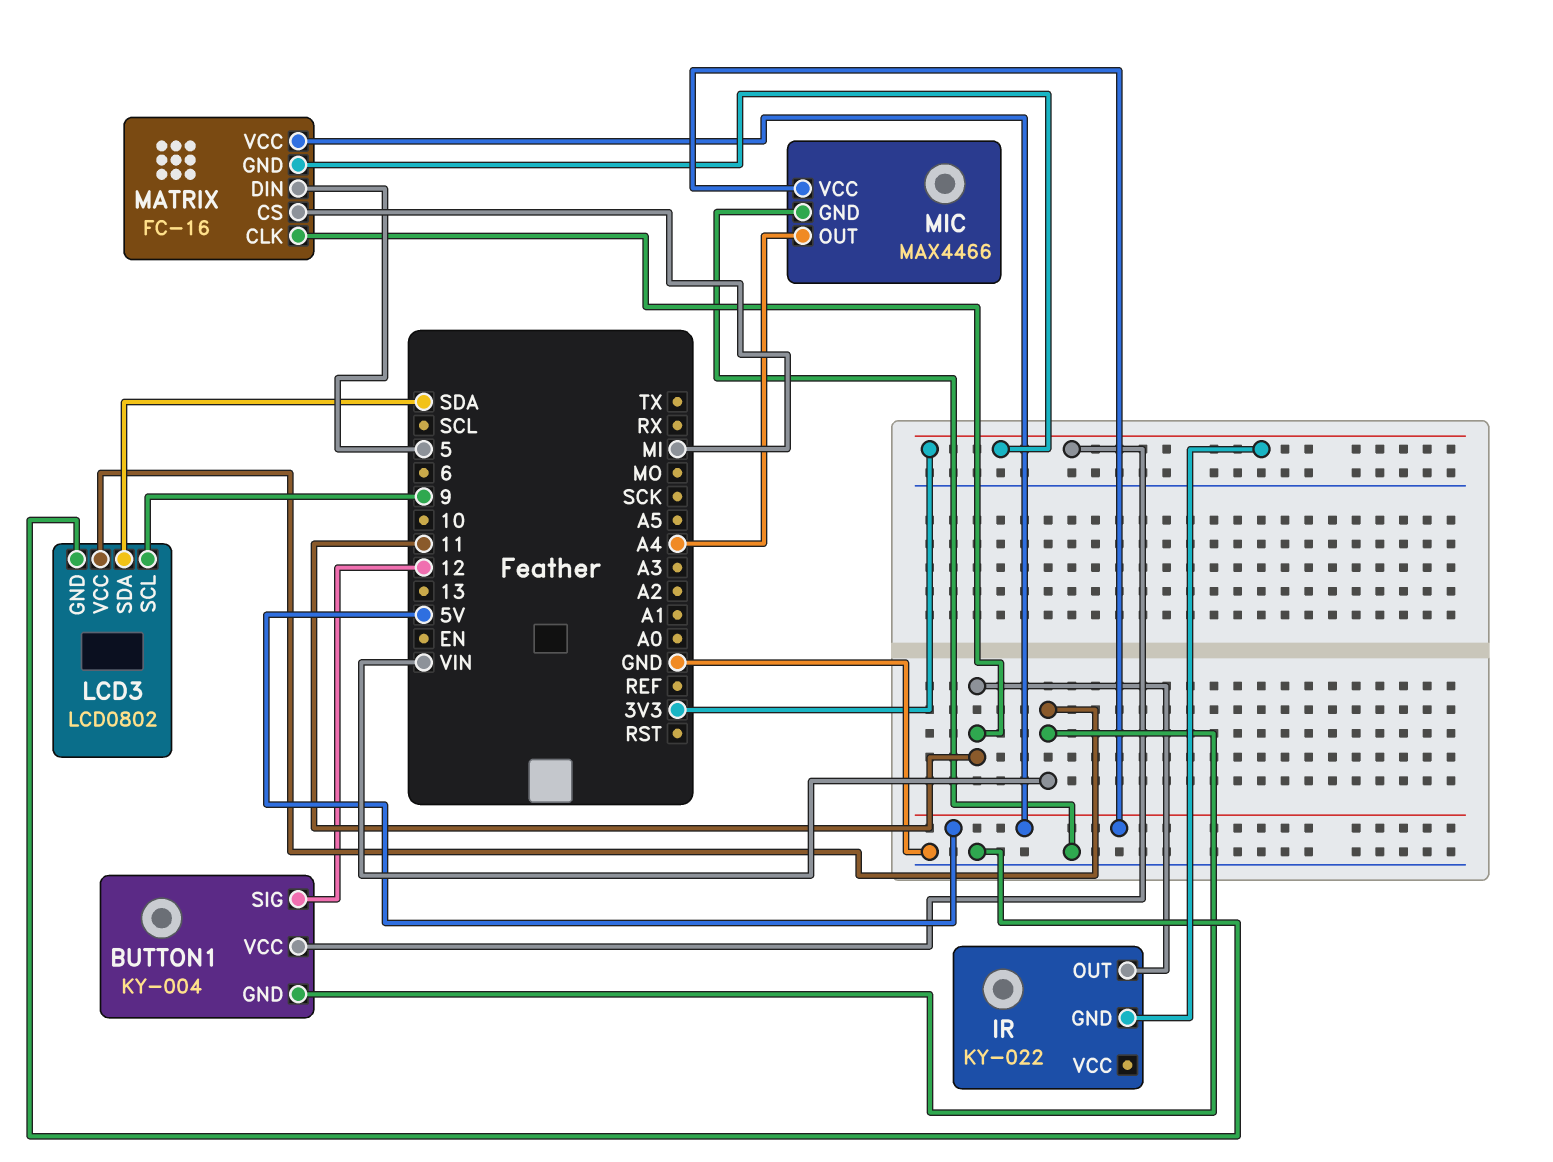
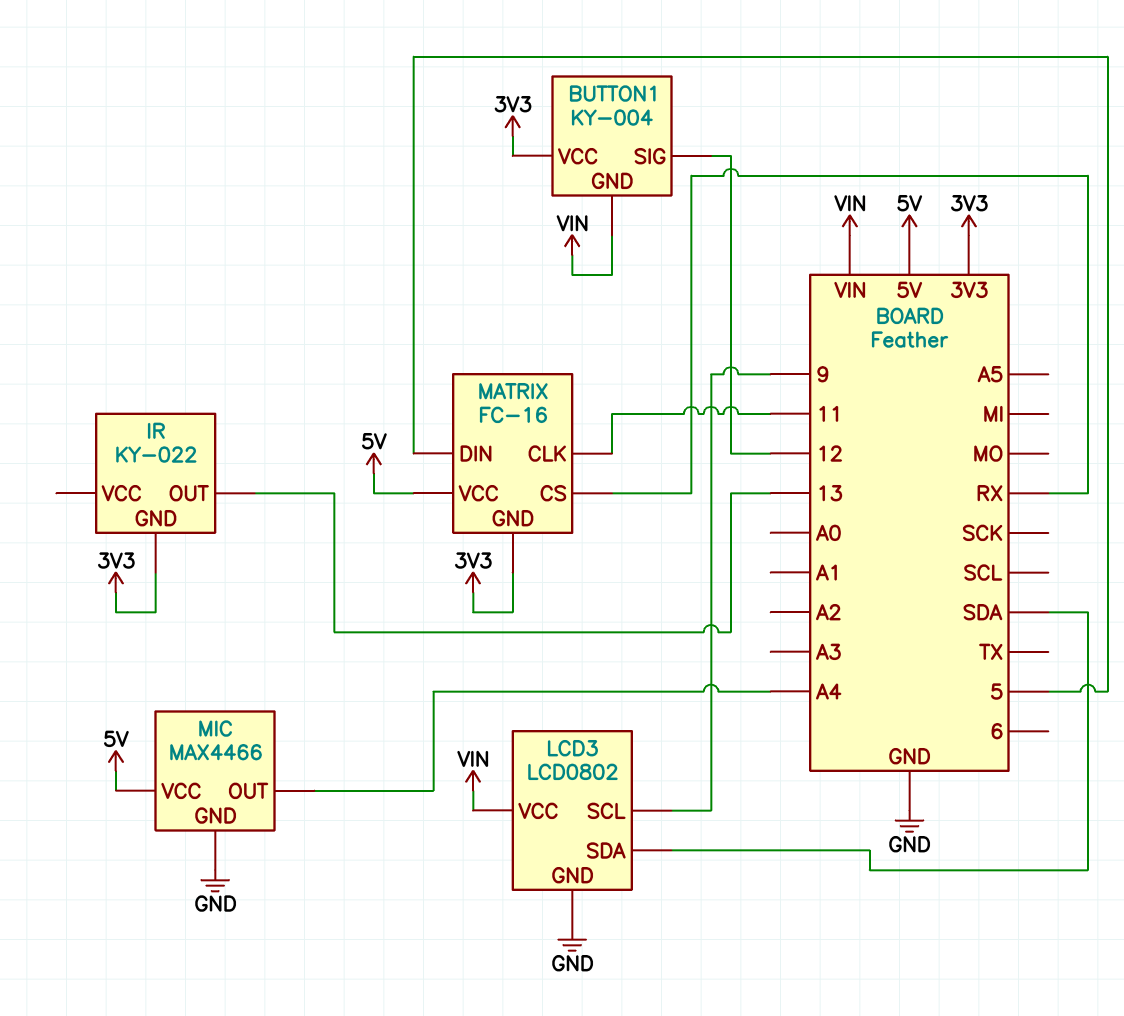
IR pin OUT: 11 -> 13
MATRIX pin CS: MI -> RX

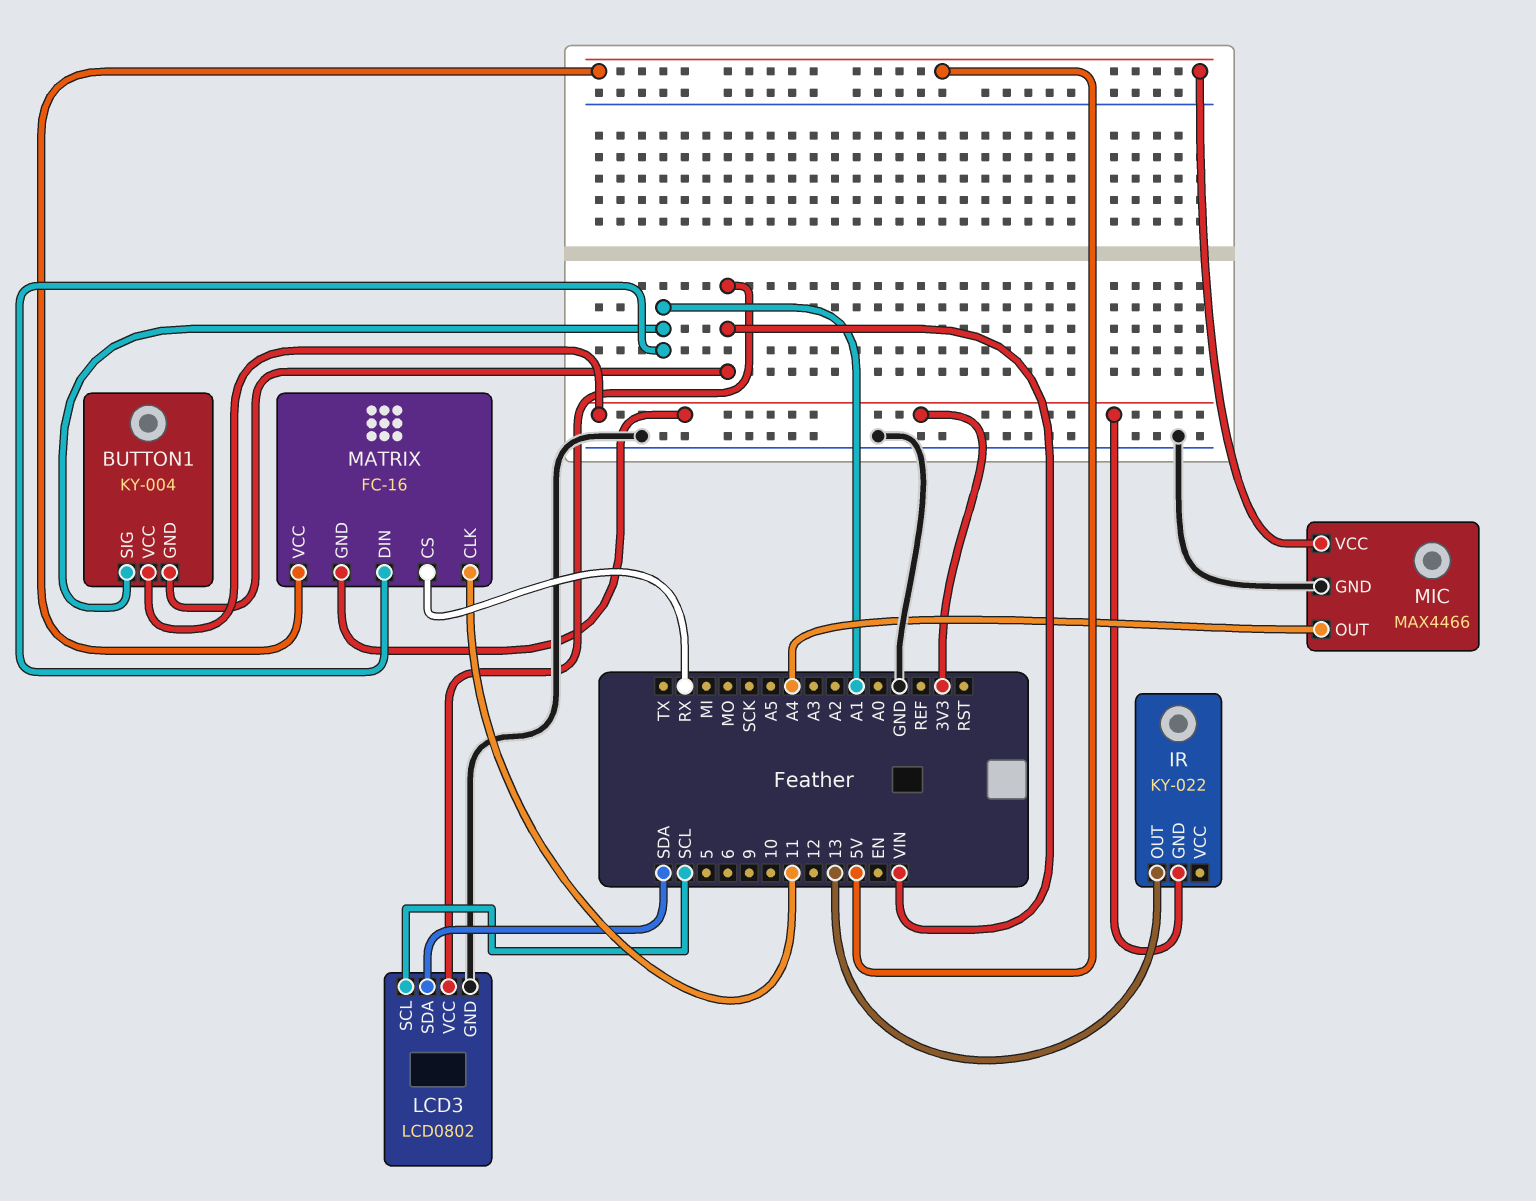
BUTTON1 pin SIG: 12 -> A1
LCD3 pin SCL: 9 -> SCL
MATRIX pin DIN: 5 -> A1

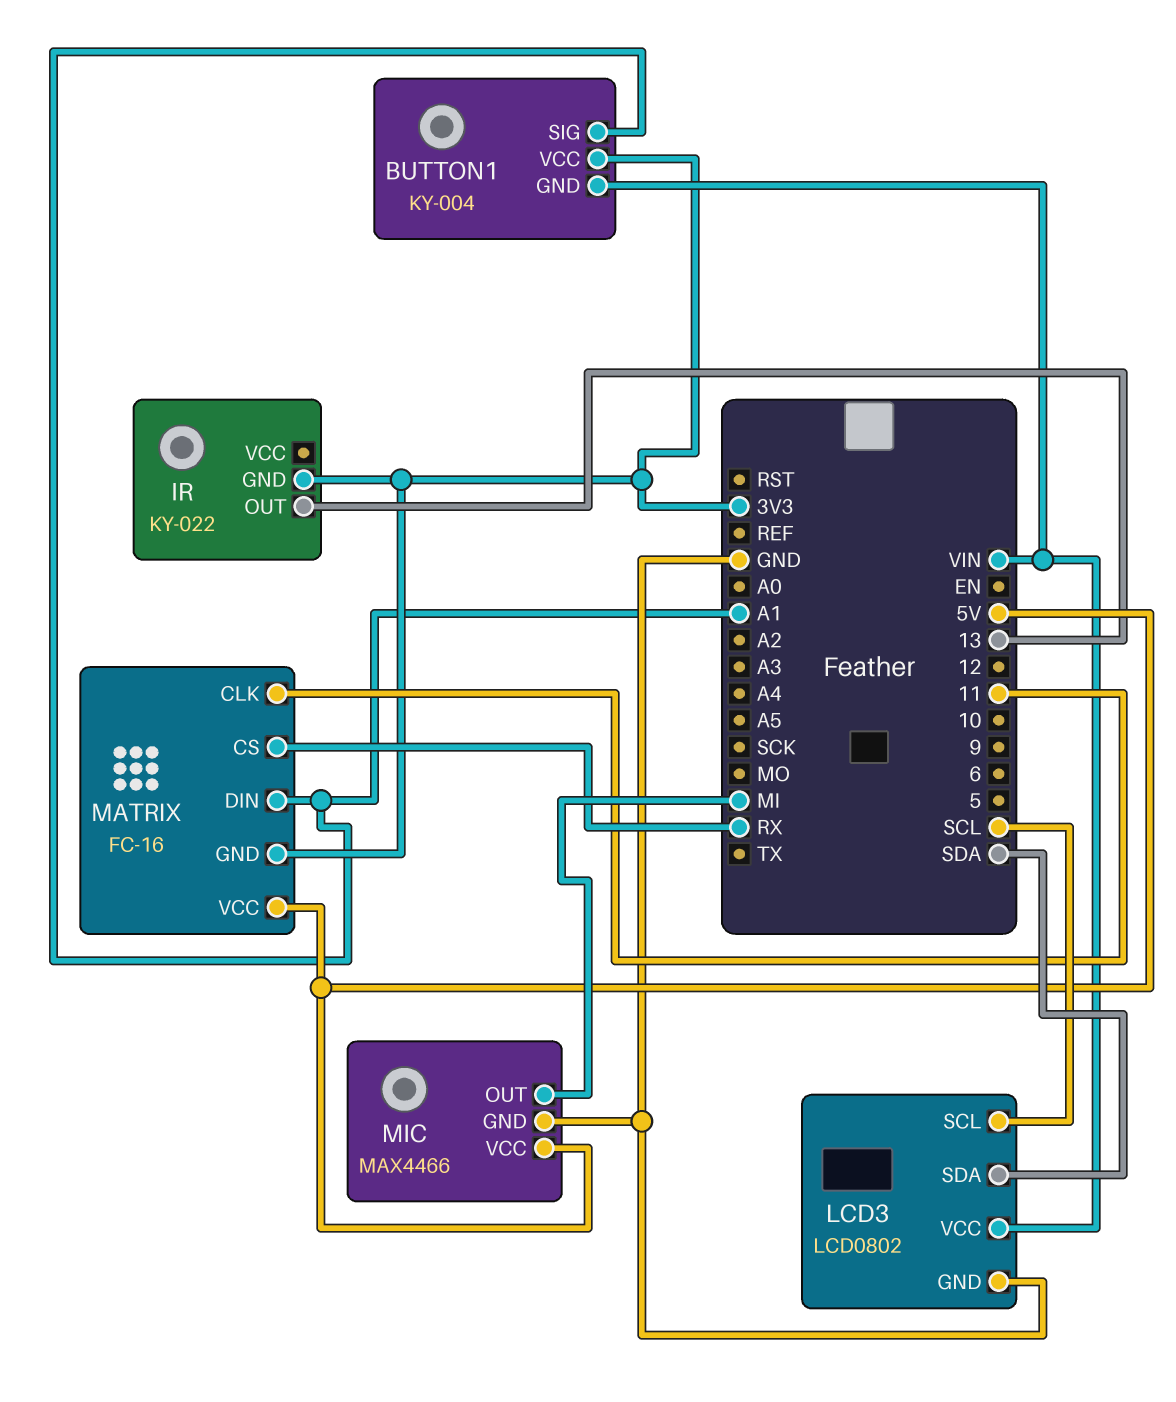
MIC pin OUT: A4 -> MI

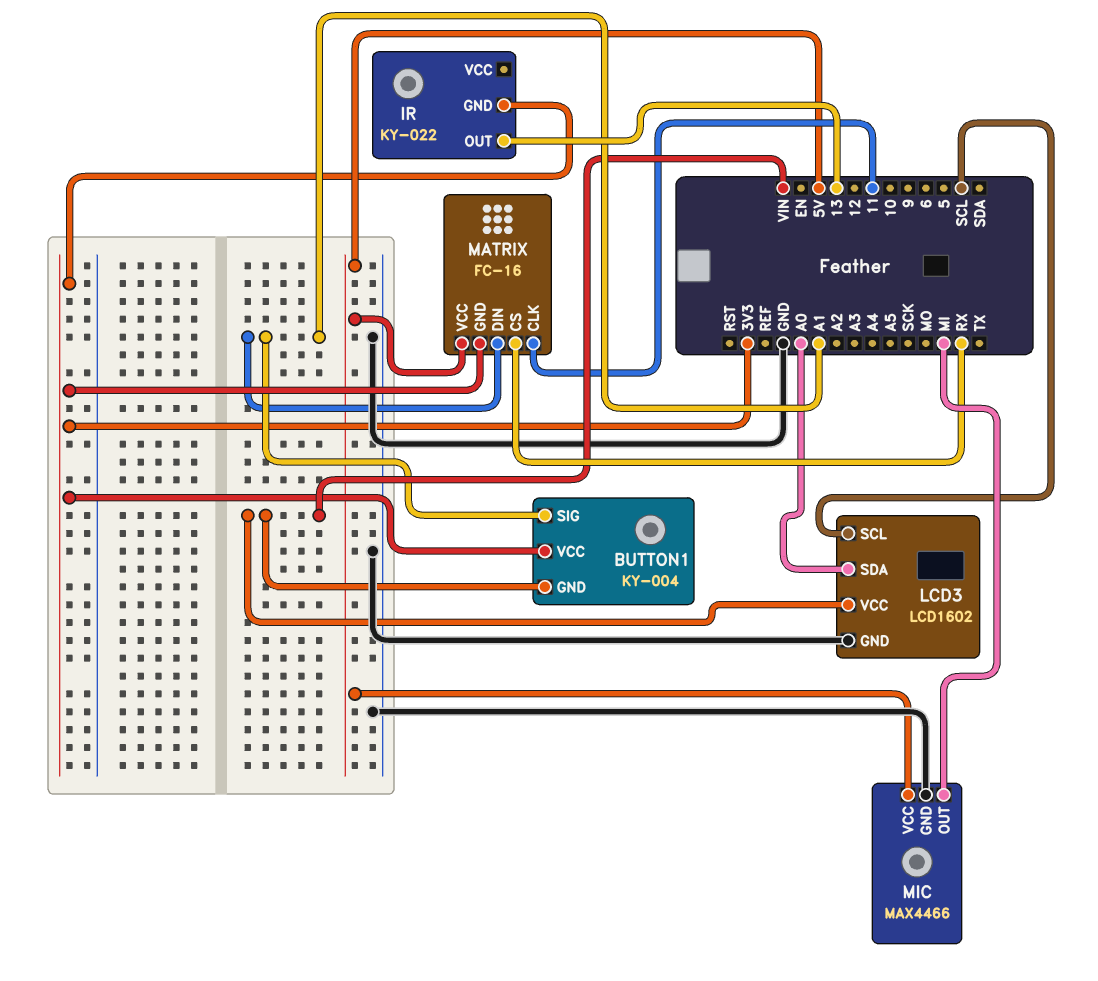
LCD3: LCD0802 -> LCD1602
LCD3 pin SDA: SDA -> A0

